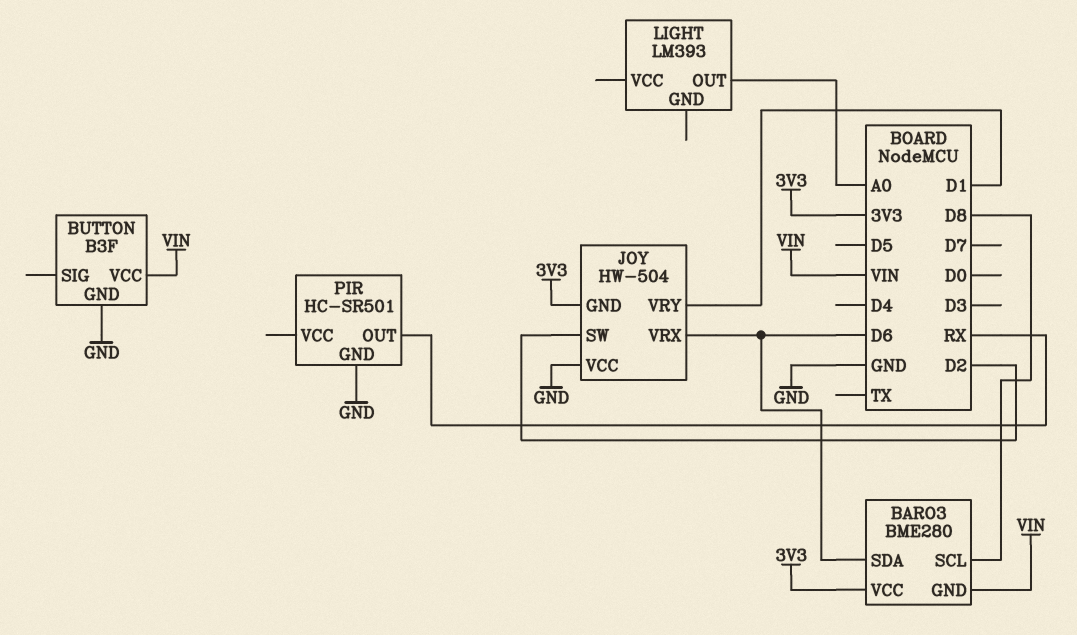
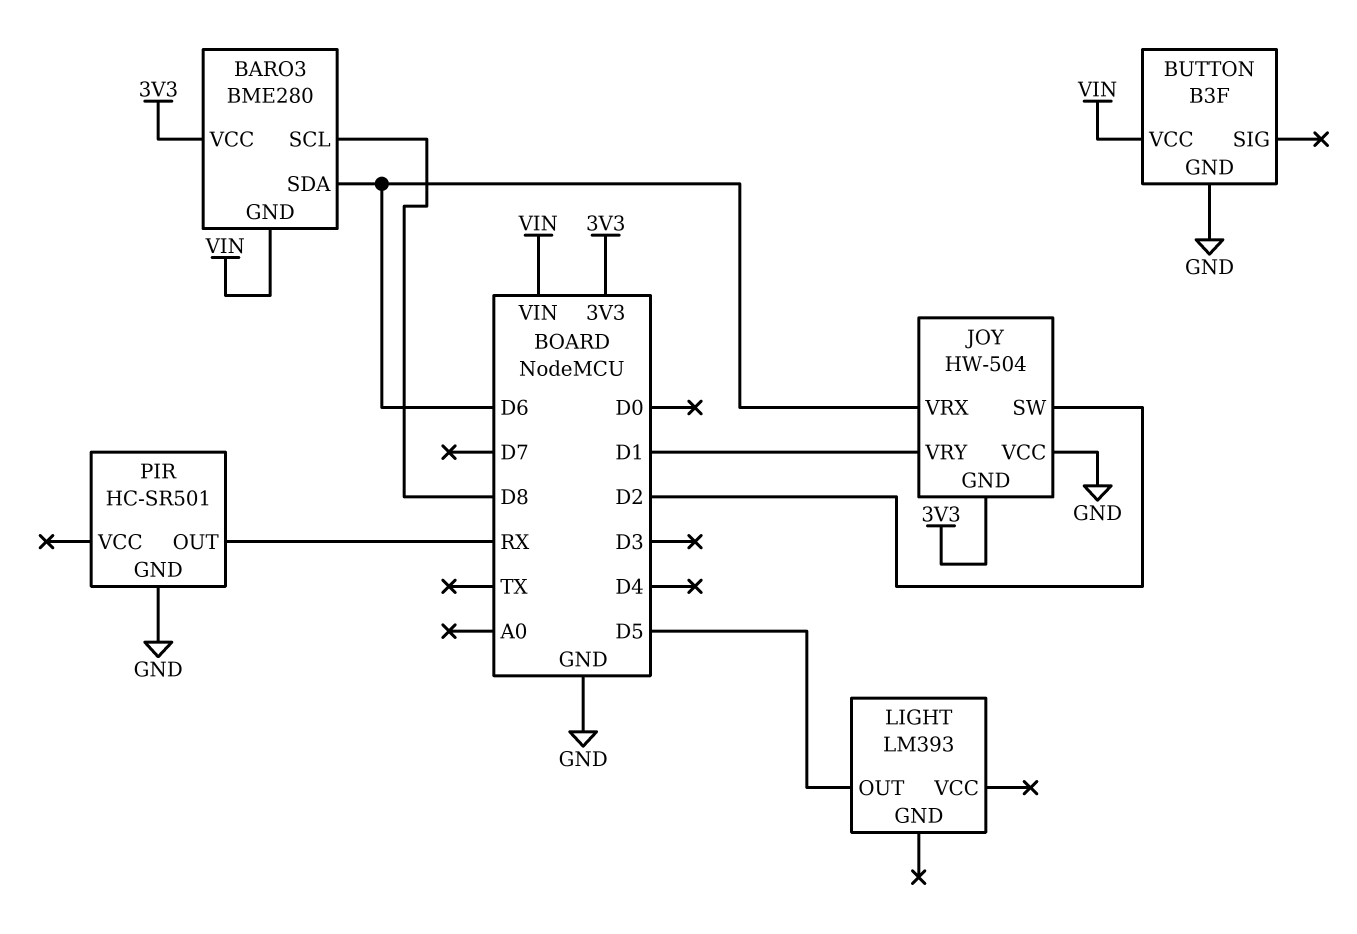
LIGHT pin OUT: A0 -> D5

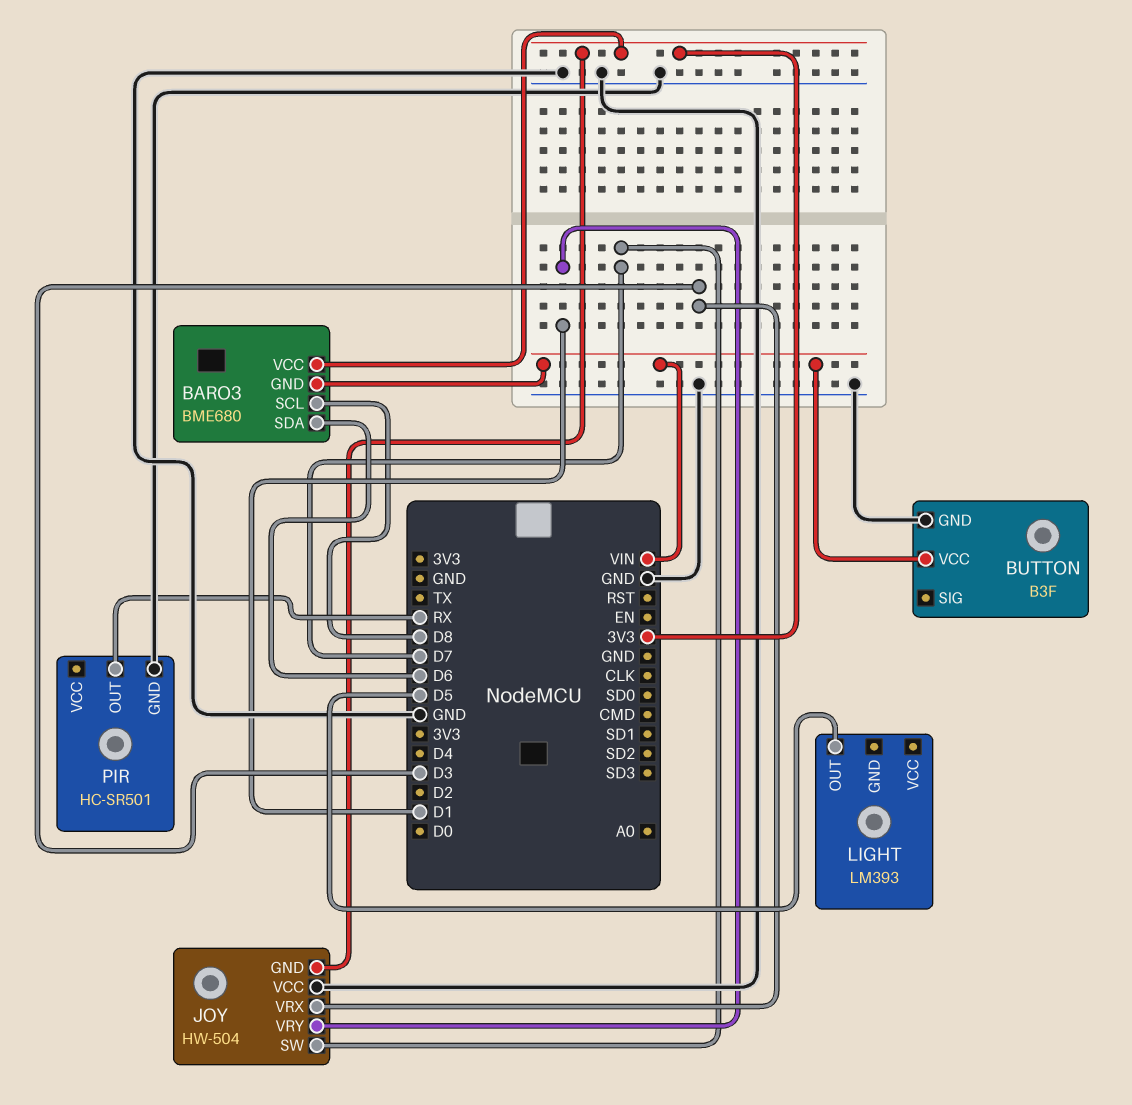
BARO3: BME280 -> BME680
JOY pin SW: D2 -> D7
JOY pin VRX: D6 -> D3

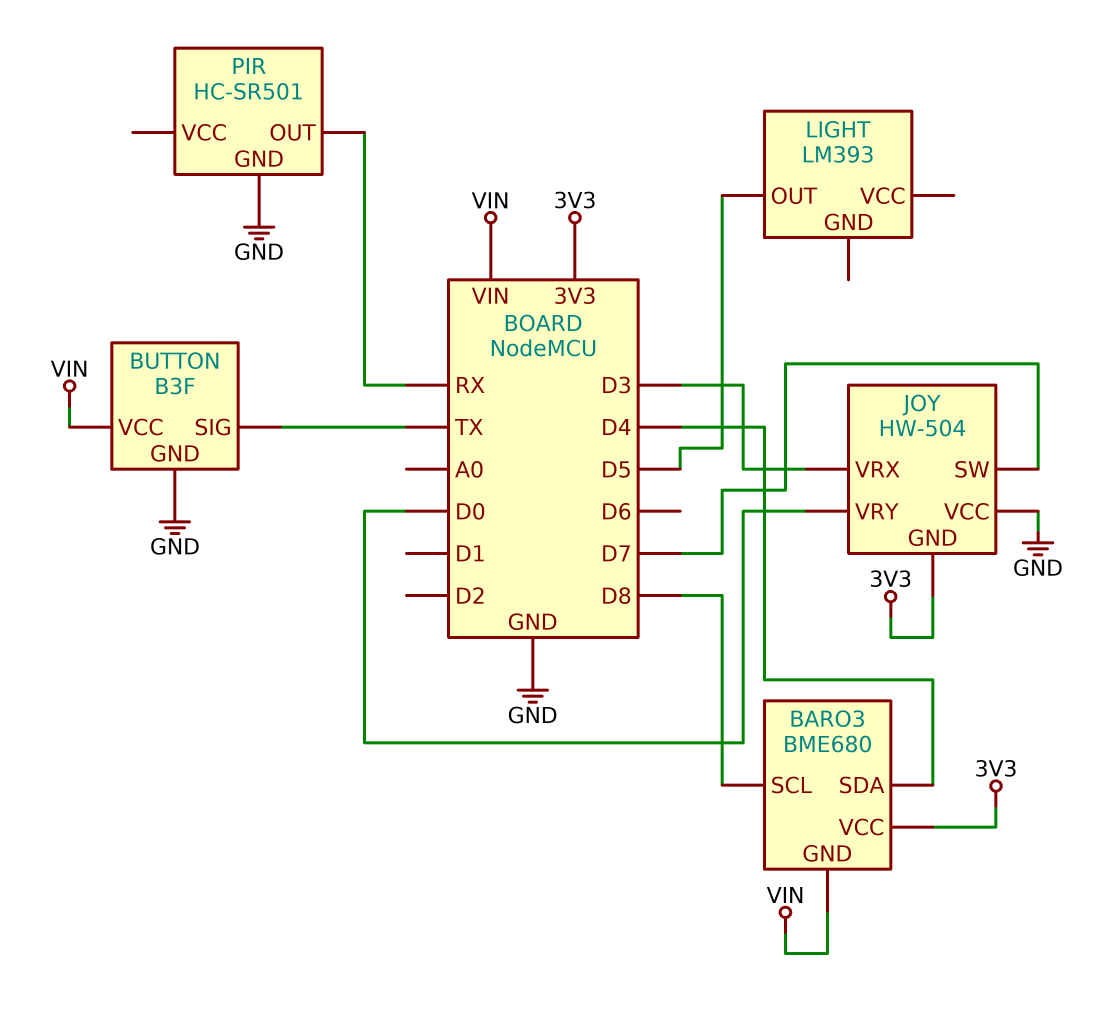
BARO3 pin SDA: D6 -> D4
BUTTON pin SIG: none -> TX
JOY pin VRY: D1 -> D0

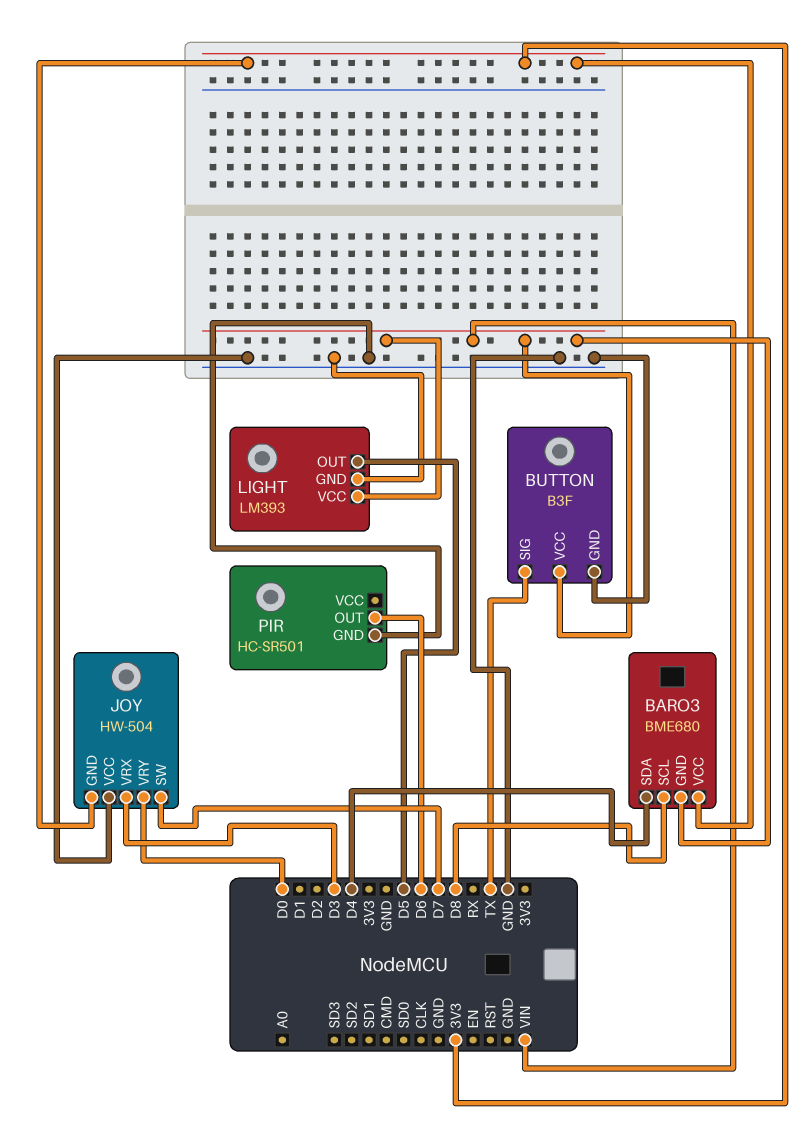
LIGHT pin GND: none -> GND
LIGHT pin VCC: none -> VIN
PIR pin OUT: RX -> D6

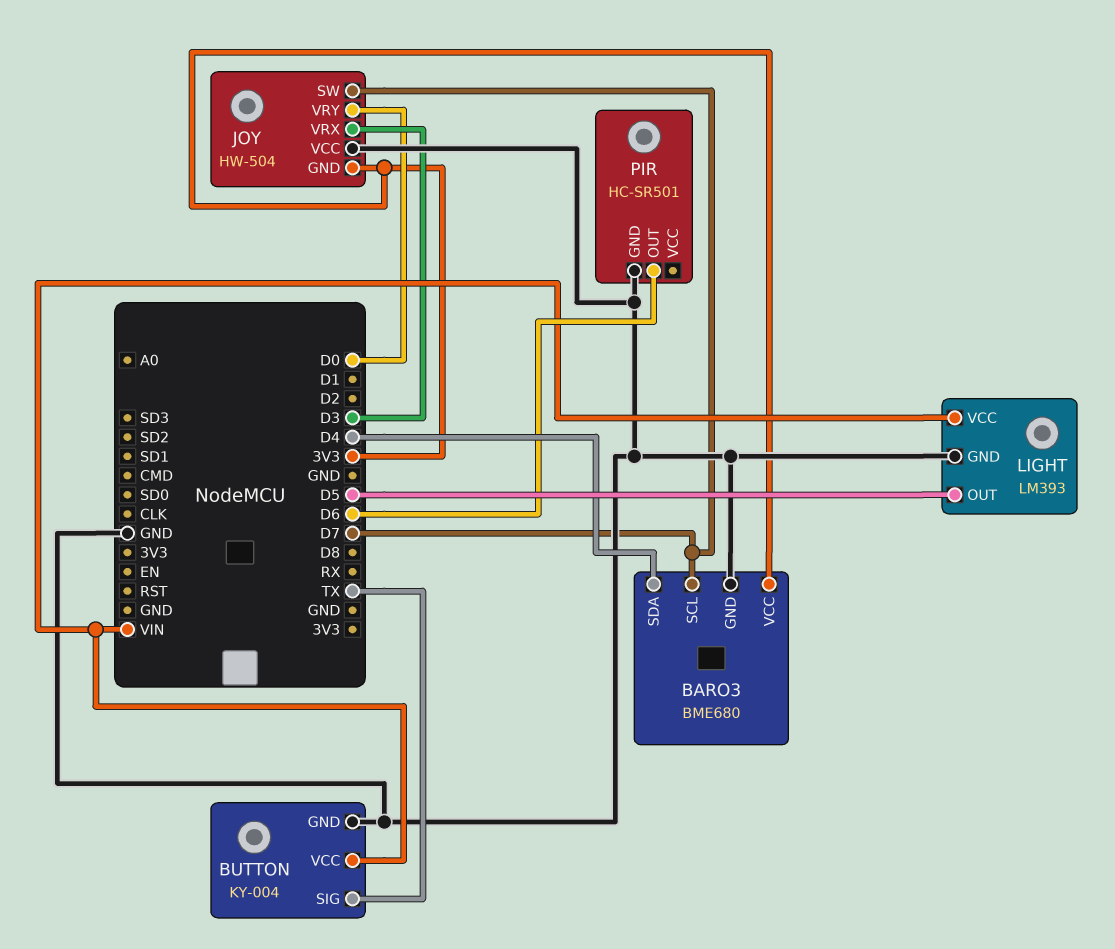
BARO3 pin GND: VIN -> GND
BARO3 pin SCL: D8 -> D7
BUTTON: B3F -> KY-004

